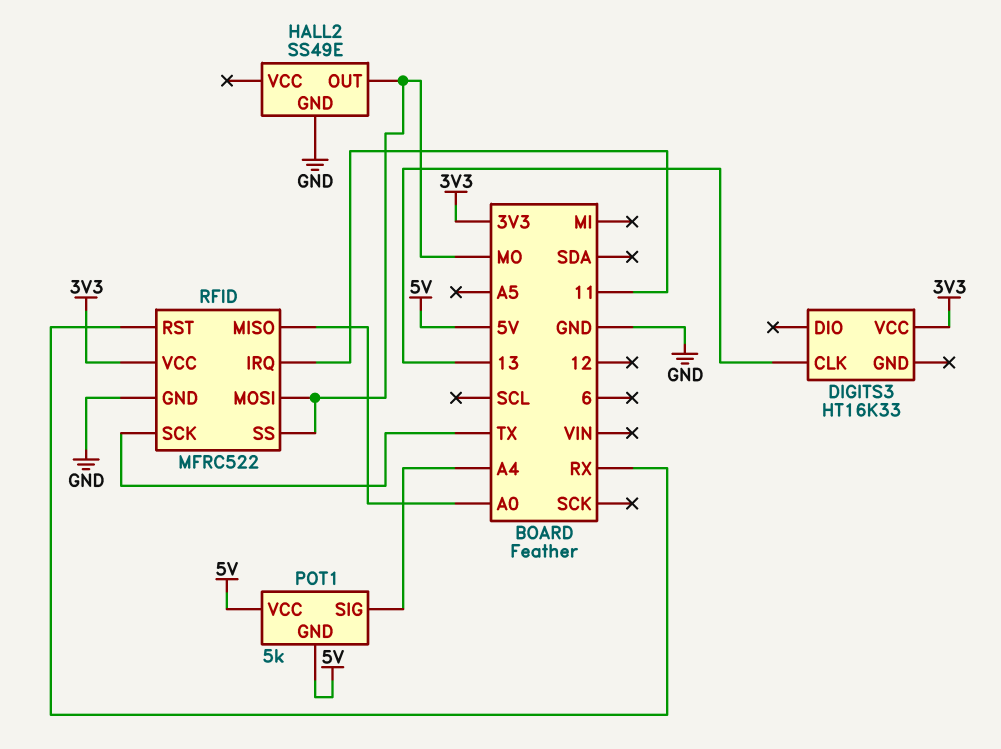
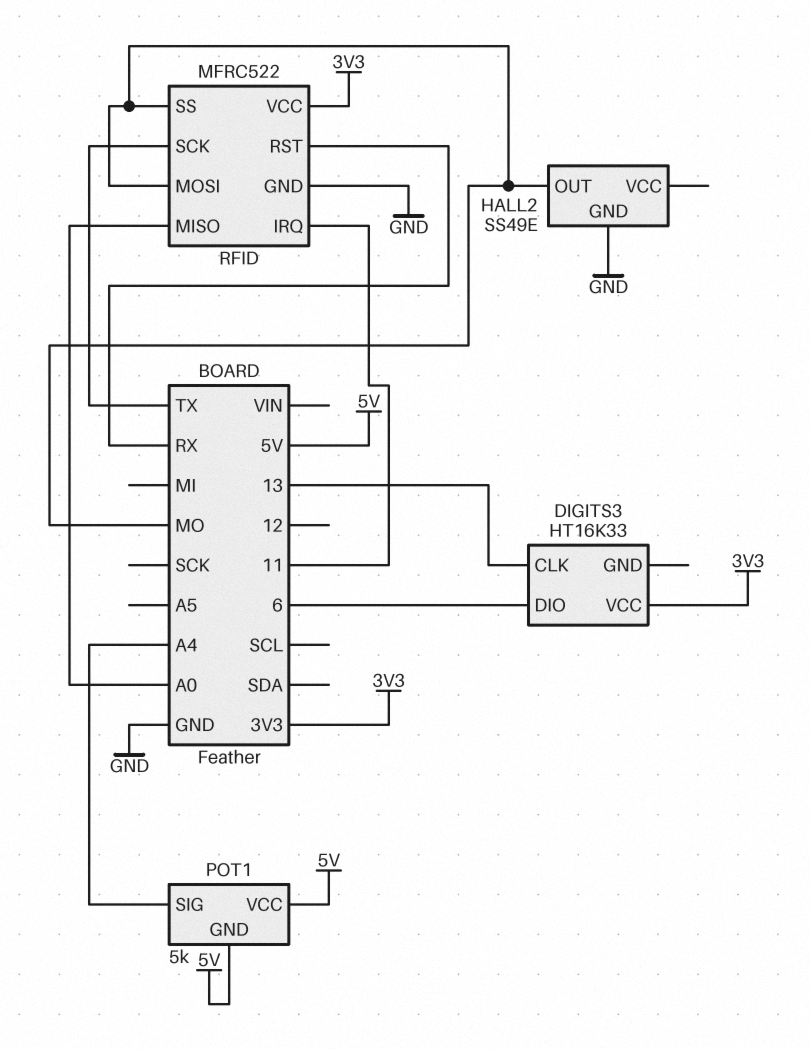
DIGITS3 pin DIO: none -> 6

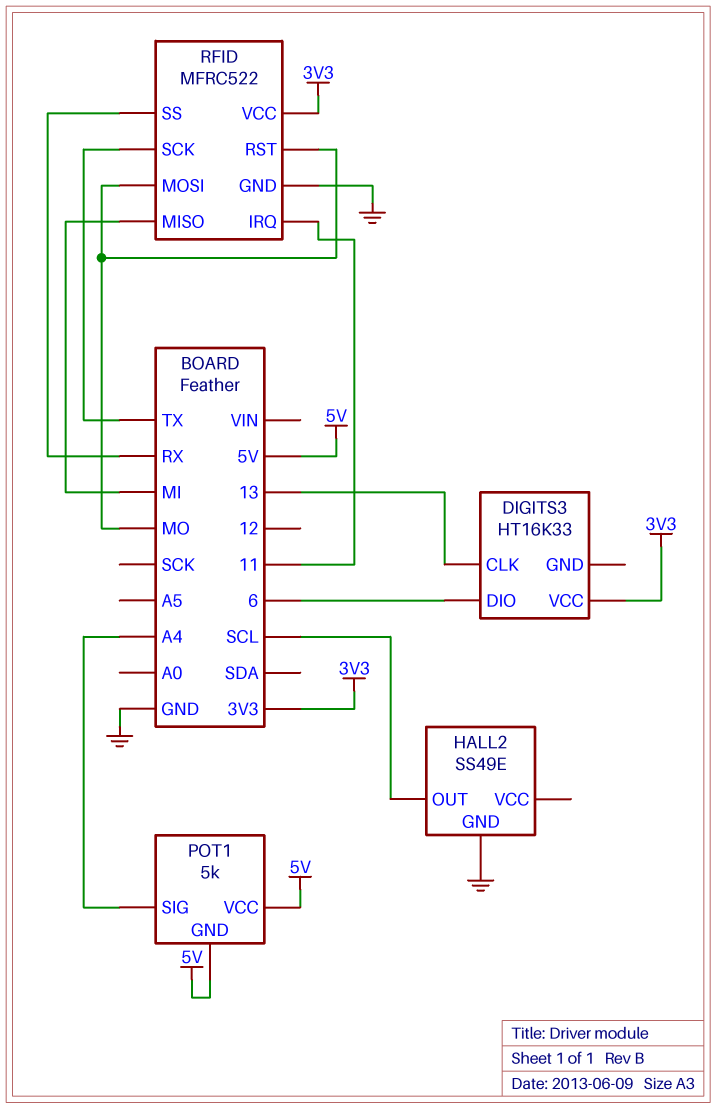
HALL2 pin OUT: MO -> SCL
RFID pin MISO: A0 -> MI
RFID pin RST: RX -> MO
RFID pin SS: MO -> RX

